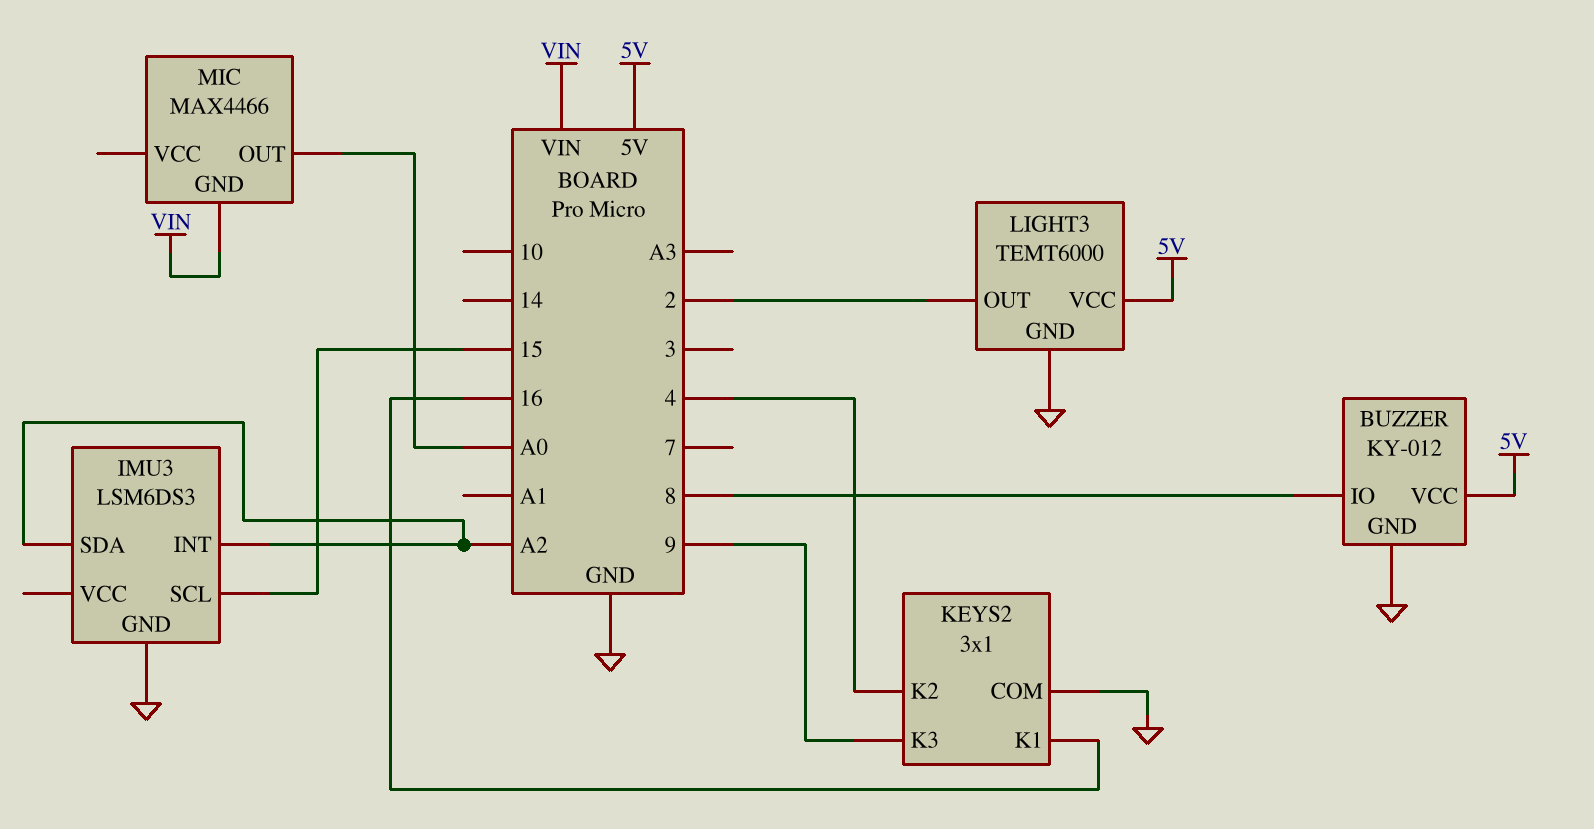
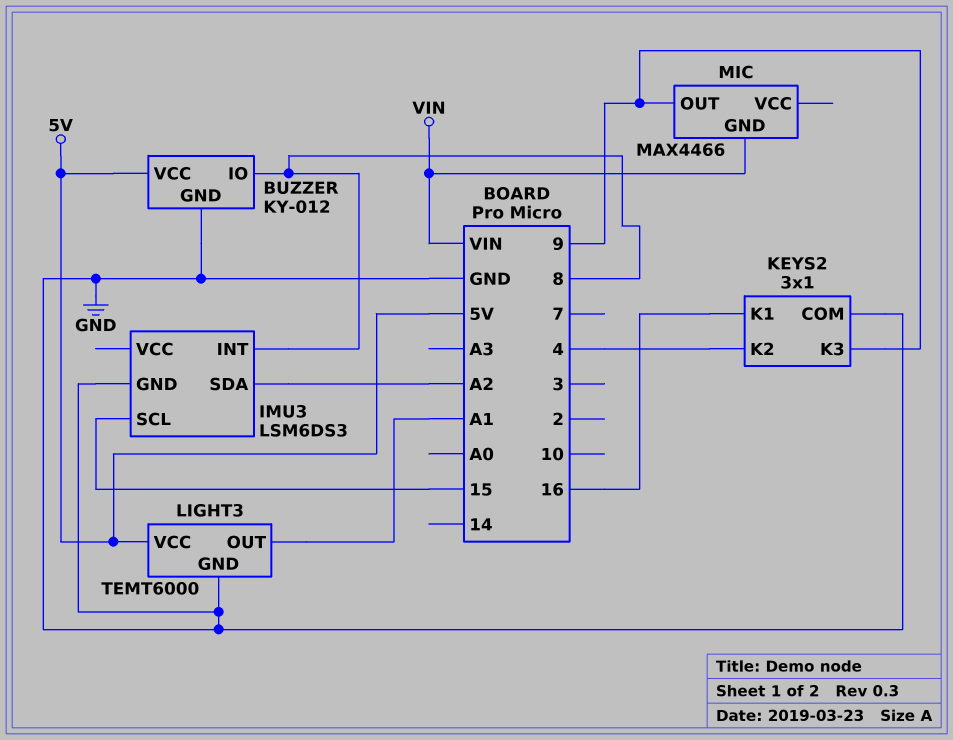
IMU3 pin INT: A2 -> 8
LIGHT3 pin OUT: 2 -> A1
MIC pin OUT: A0 -> 9

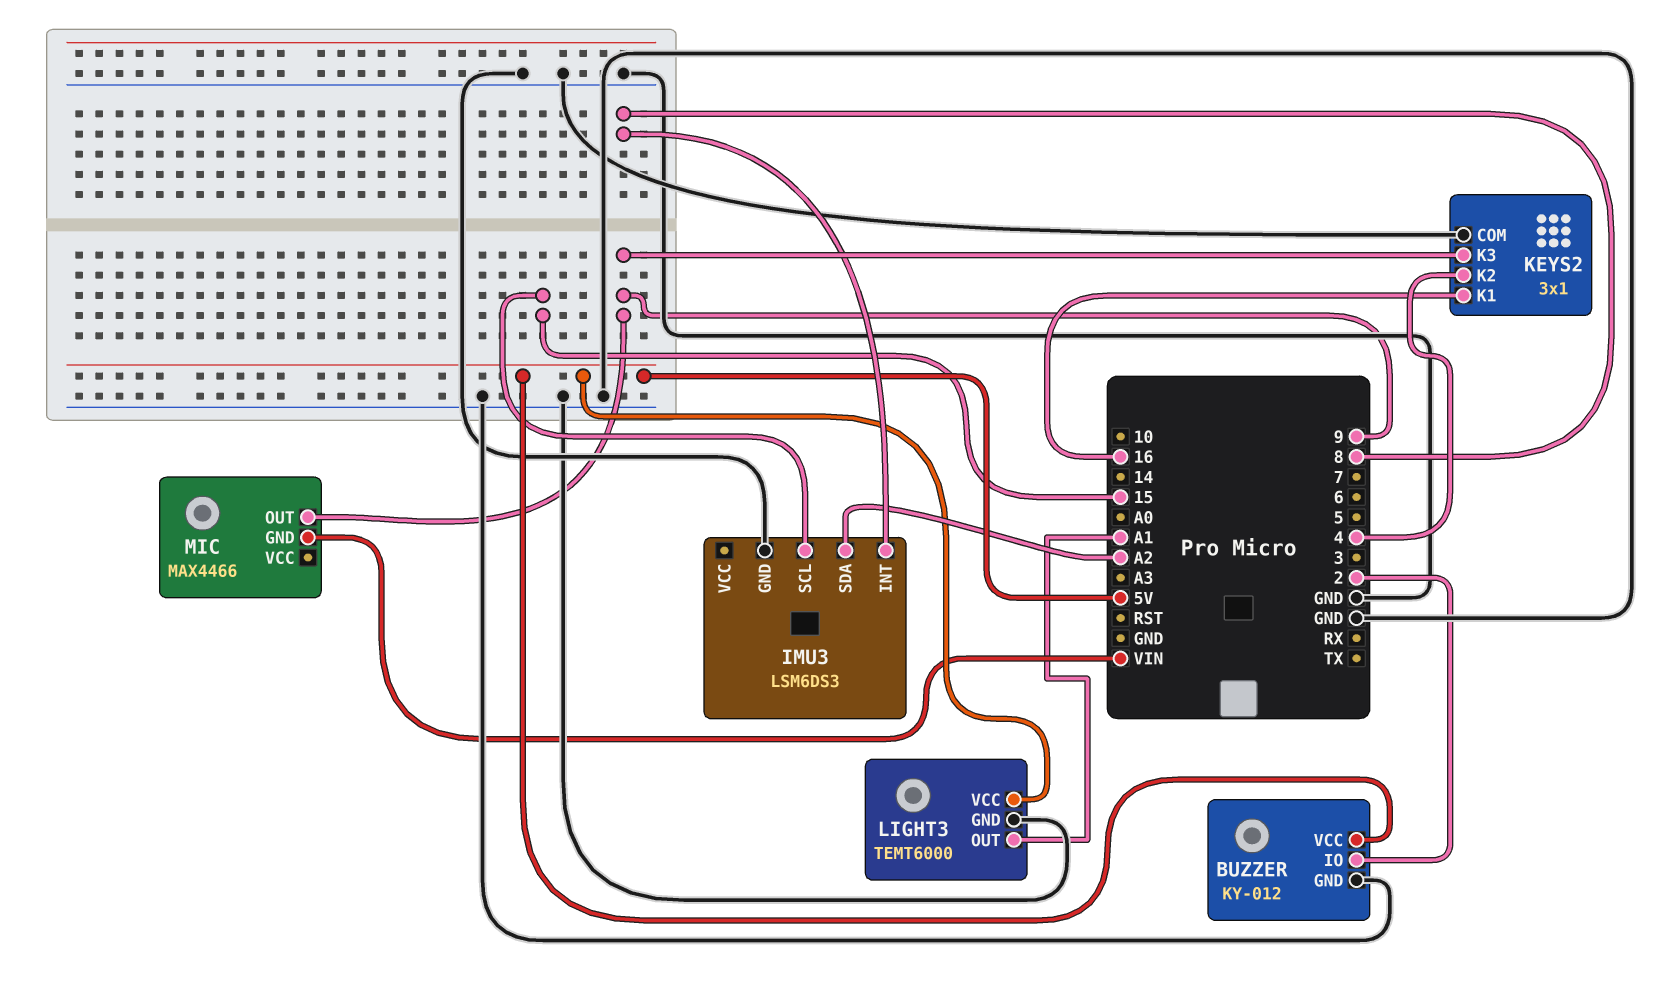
BUZZER pin IO: 8 -> 2

